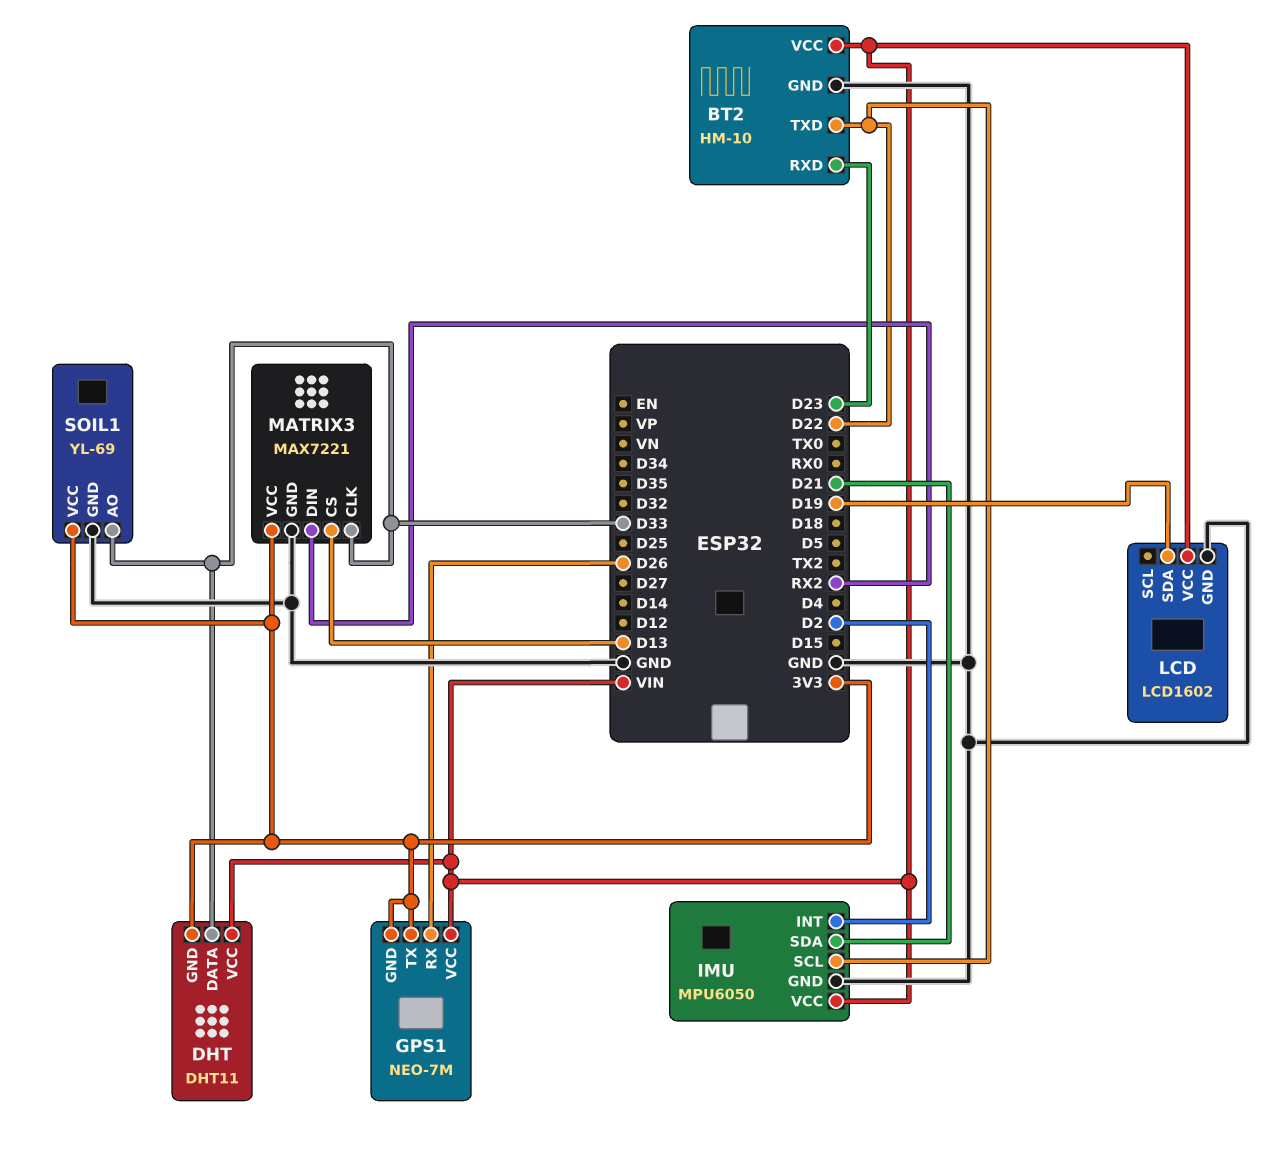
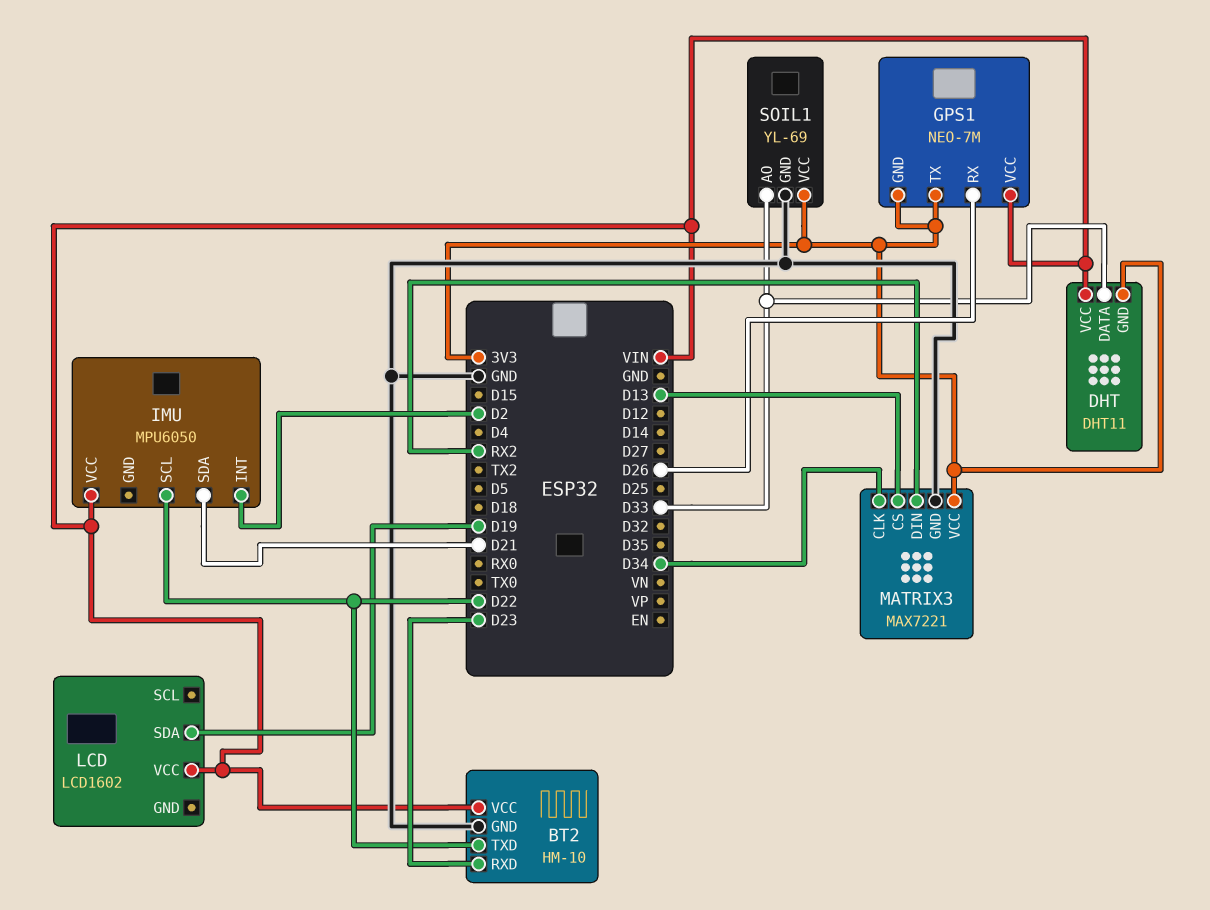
IMU pin GND: GND -> none
LCD pin GND: GND -> none
MATRIX3 pin CLK: D33 -> D34

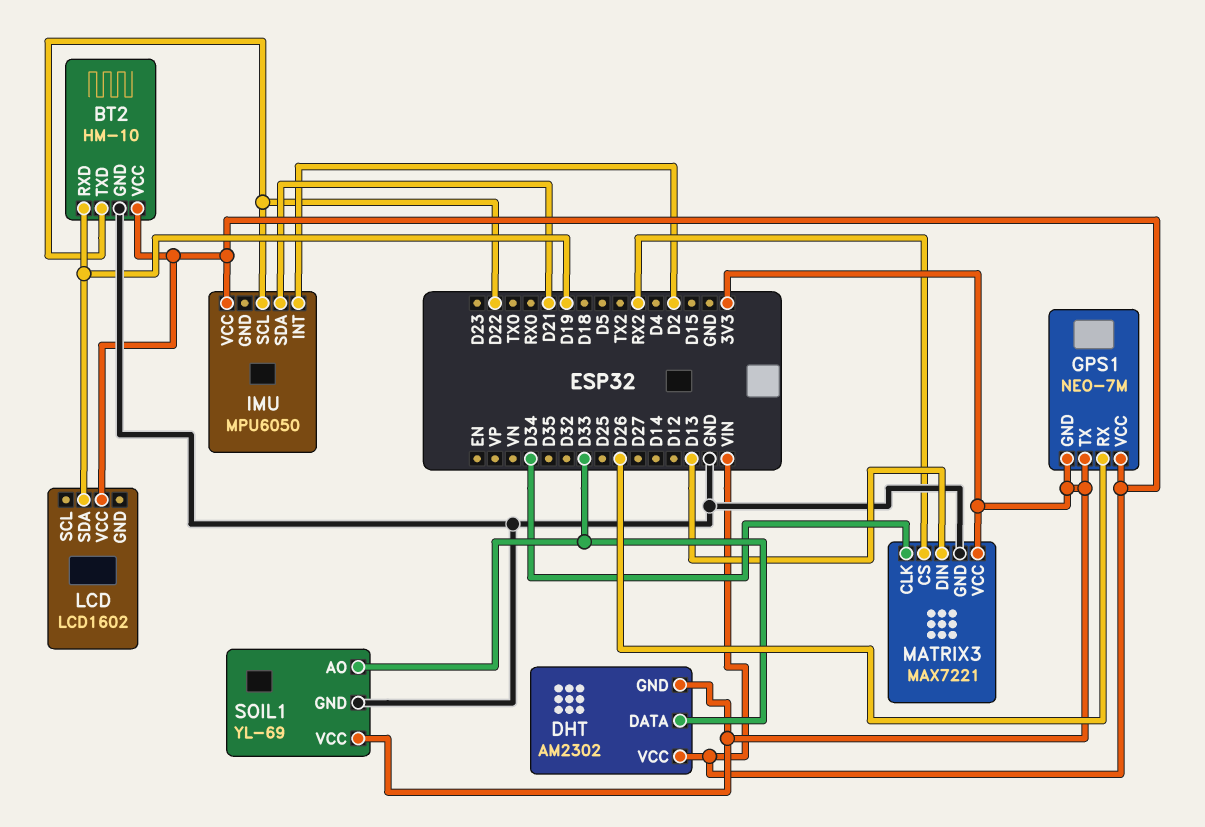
BT2 pin RXD: D23 -> D19
DHT: DHT11 -> AM2302
MATRIX3 pin CS: D13 -> RX2
MATRIX3 pin DIN: RX2 -> D13

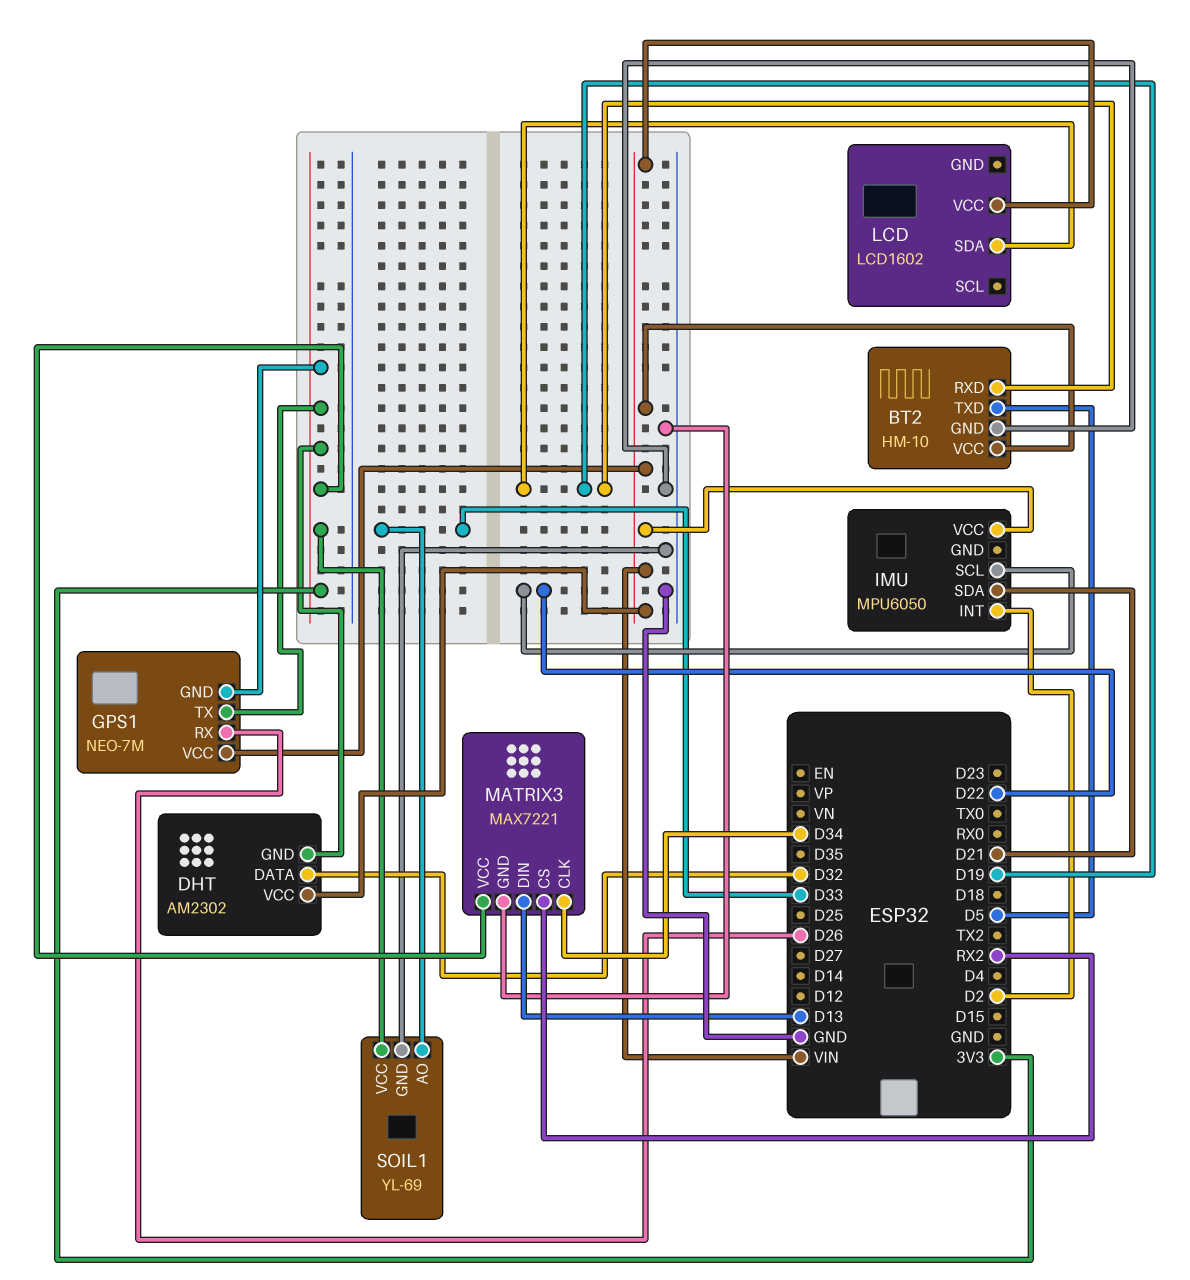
BT2 pin TXD: D22 -> D5
DHT pin DATA: D33 -> D32

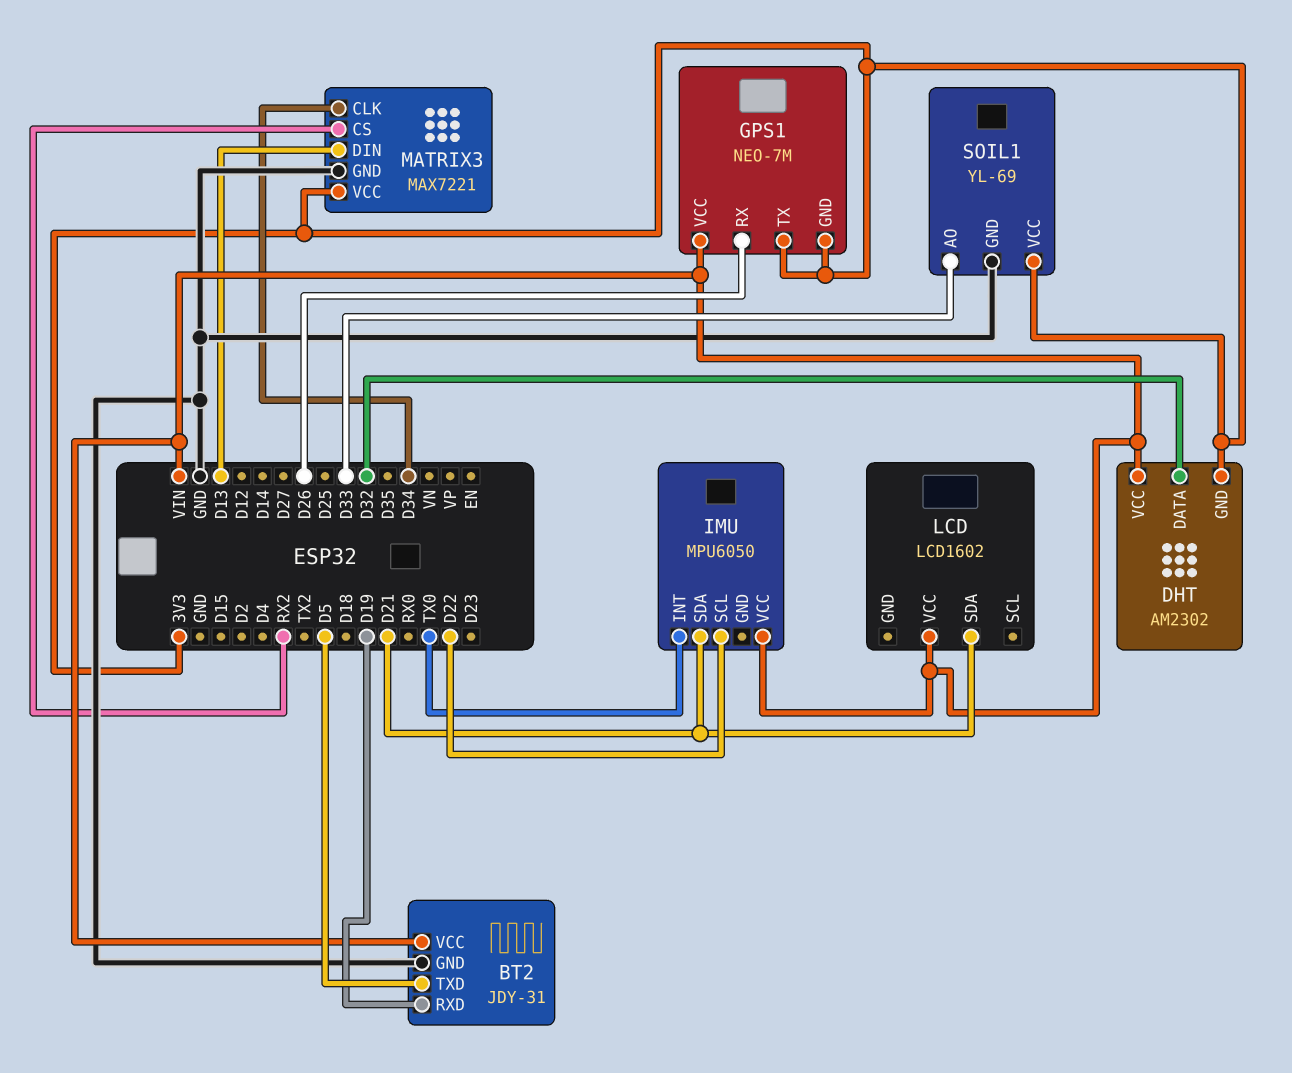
BT2: HM-10 -> JDY-31
IMU pin INT: D2 -> TX0
LCD pin SDA: D19 -> D21

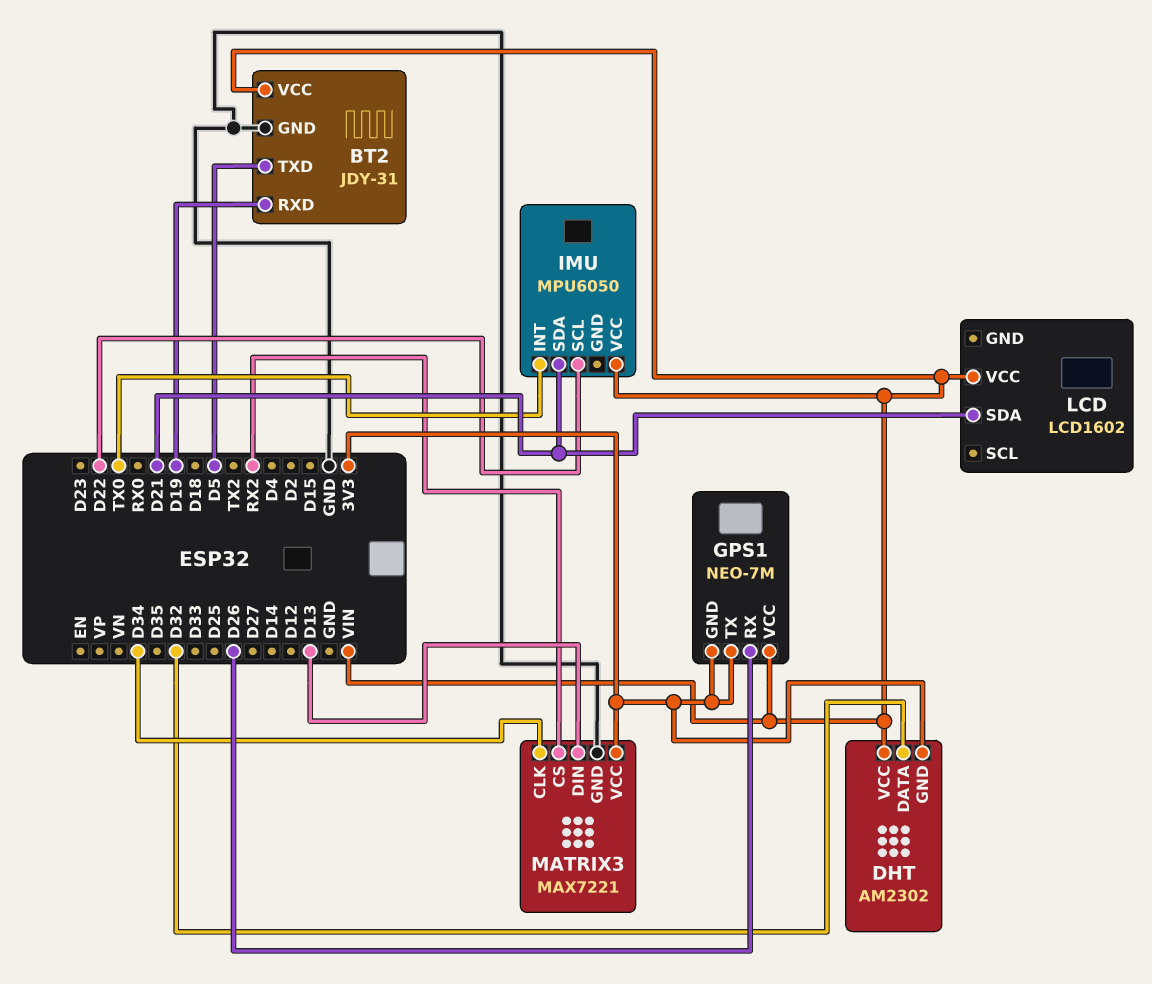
SOIL1: YL-69 -> none
SOIL1 pin AO: D33 -> none
SOIL1 pin GND: GND -> none
SOIL1 pin VCC: 3V3 -> none

